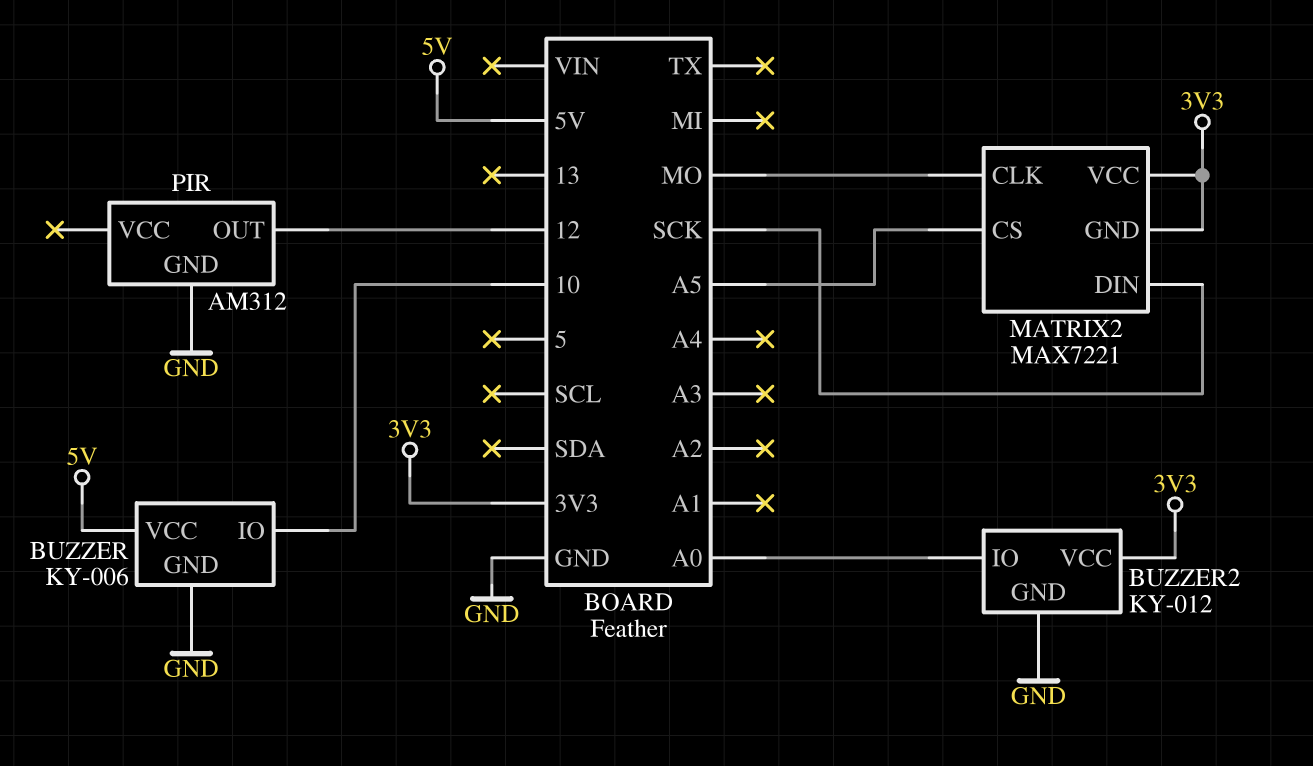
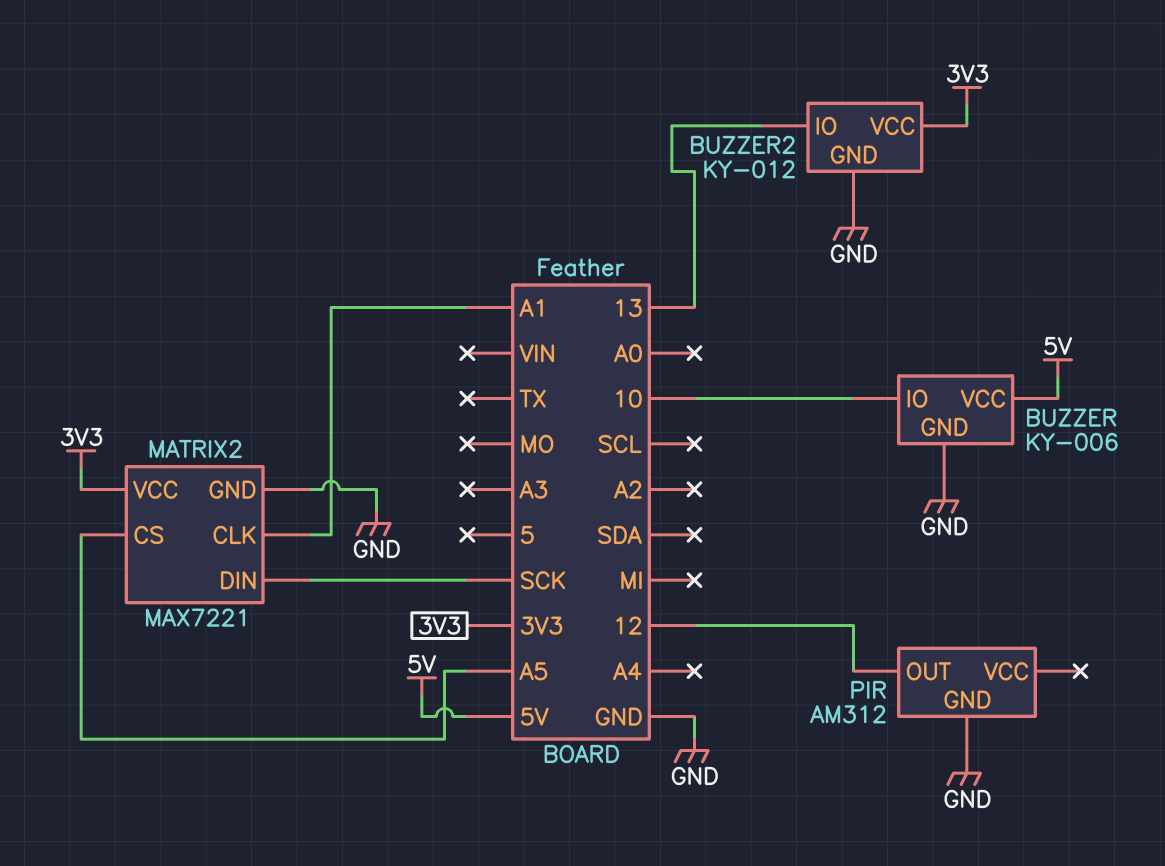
BUZZER2 pin IO: A0 -> 13
MATRIX2 pin CLK: MO -> A1
MATRIX2 pin GND: 3V3 -> GND

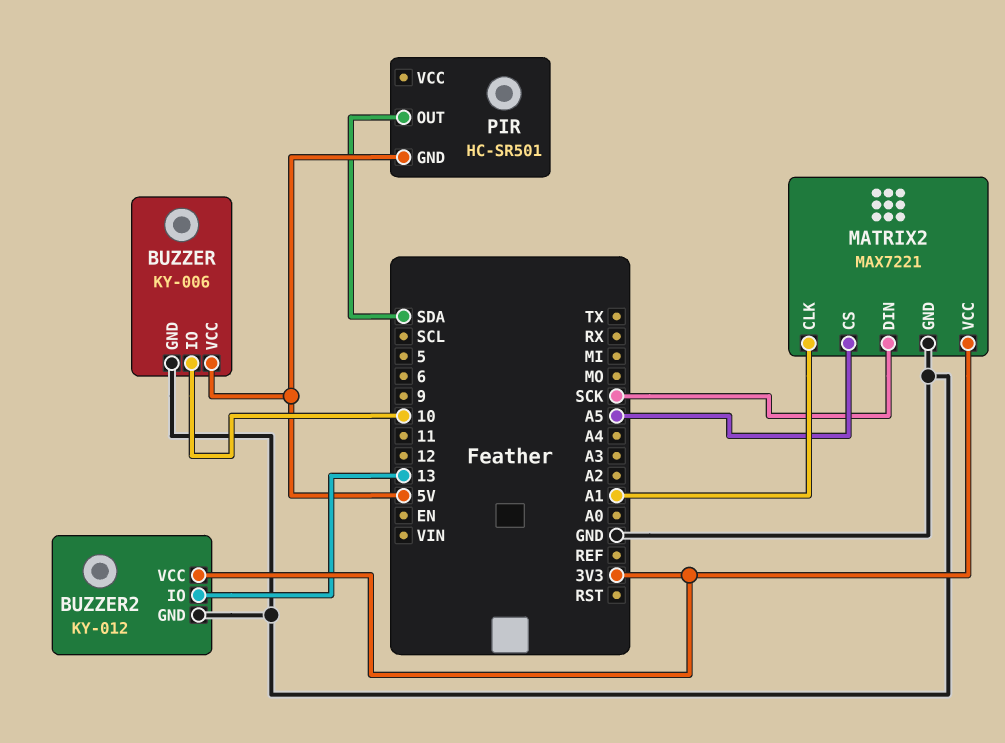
PIR: AM312 -> HC-SR501
PIR pin GND: GND -> 5V
PIR pin OUT: 12 -> SDA

